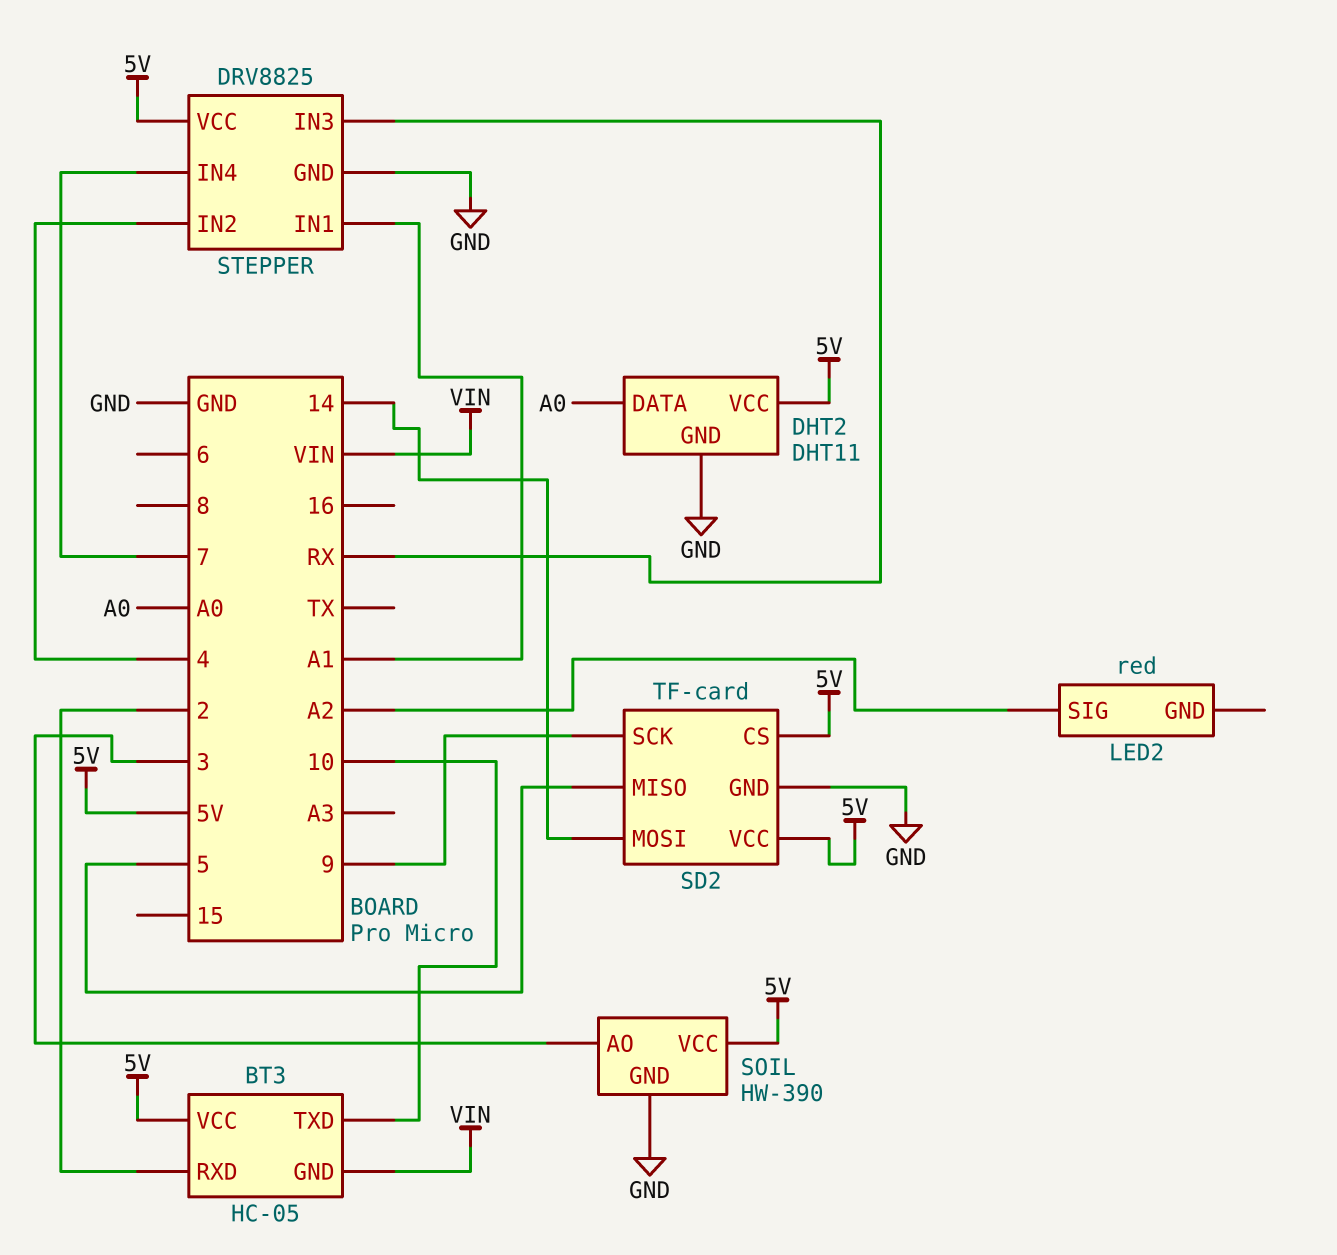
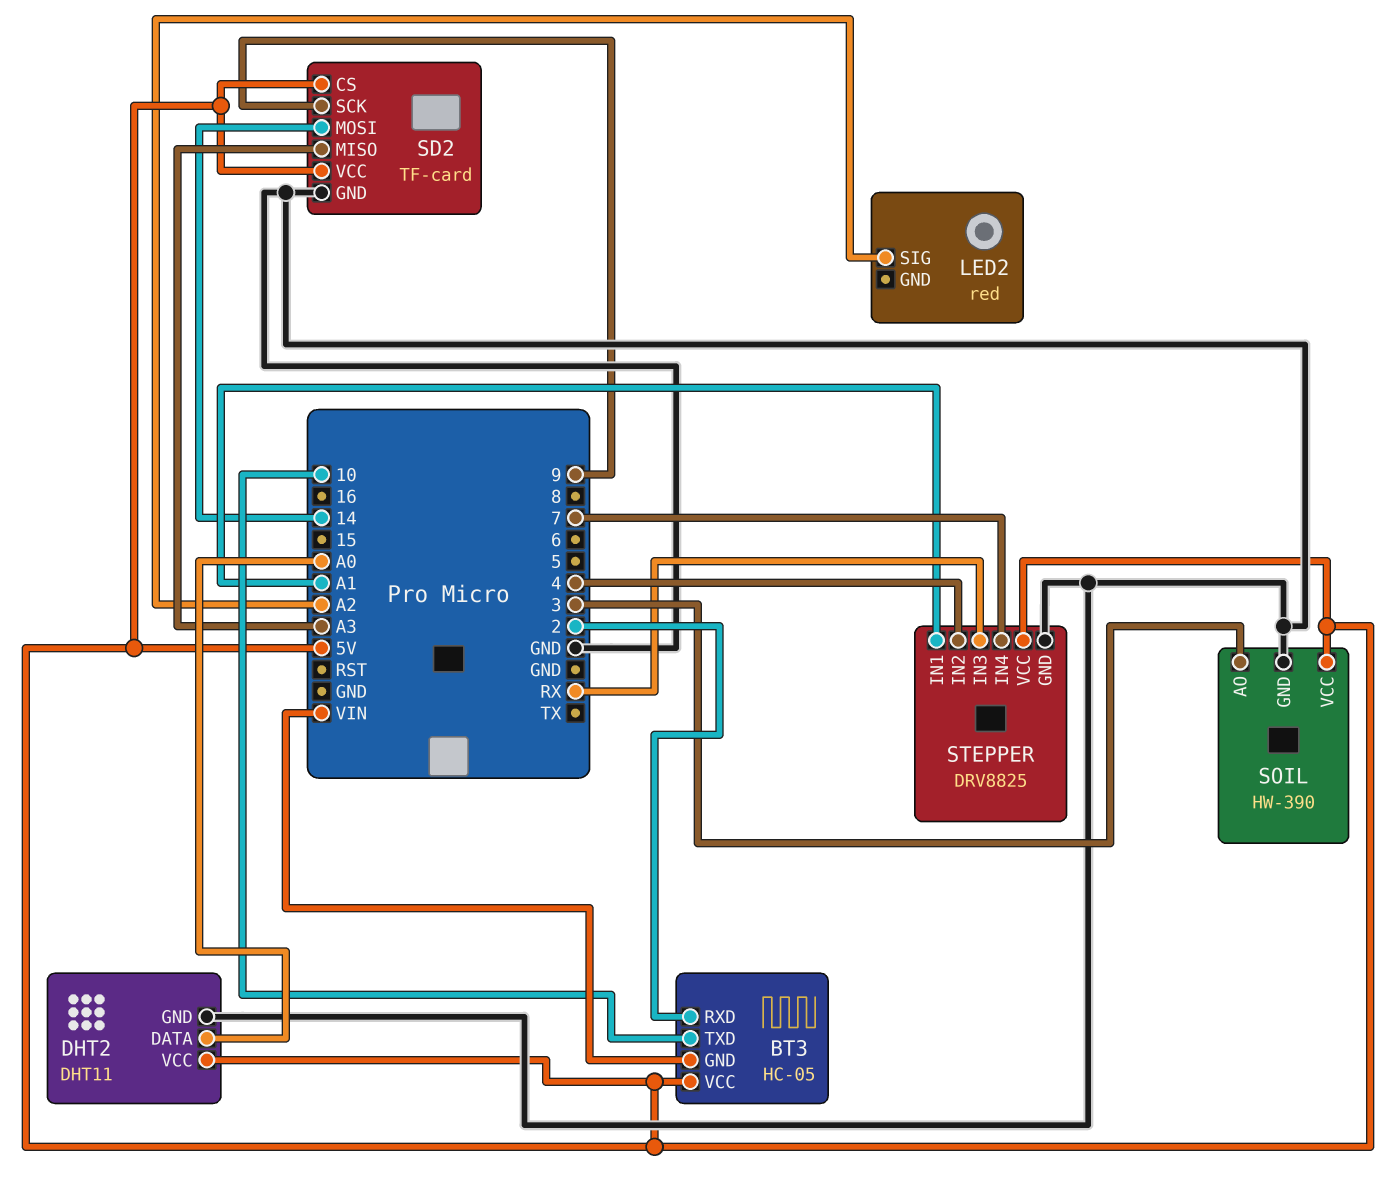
SD2 pin MISO: 5 -> A3

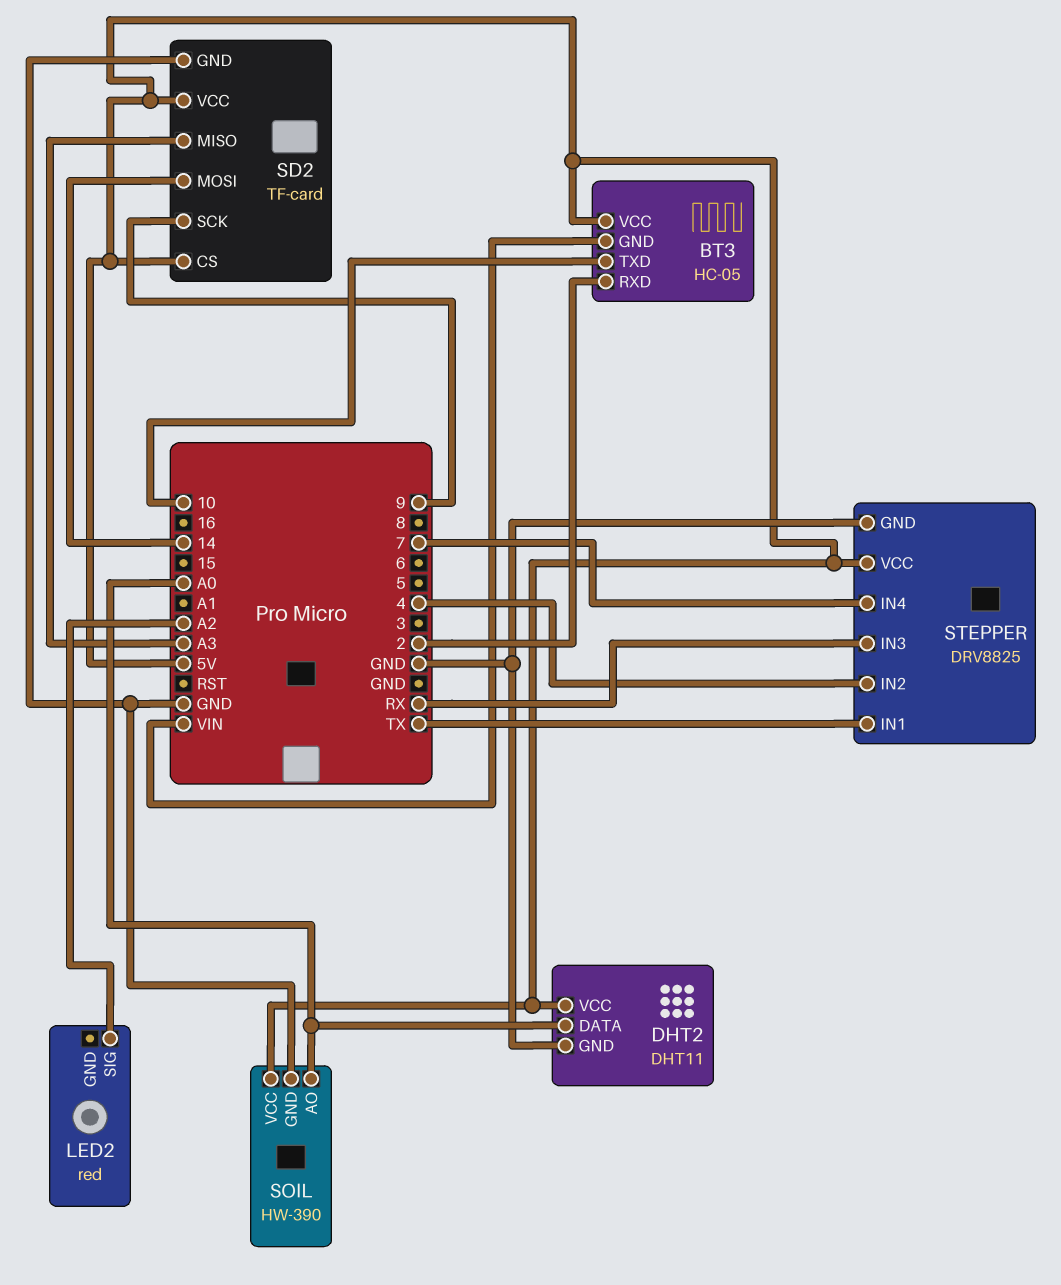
SOIL pin AO: 3 -> A0
STEPPER pin IN1: A1 -> TX

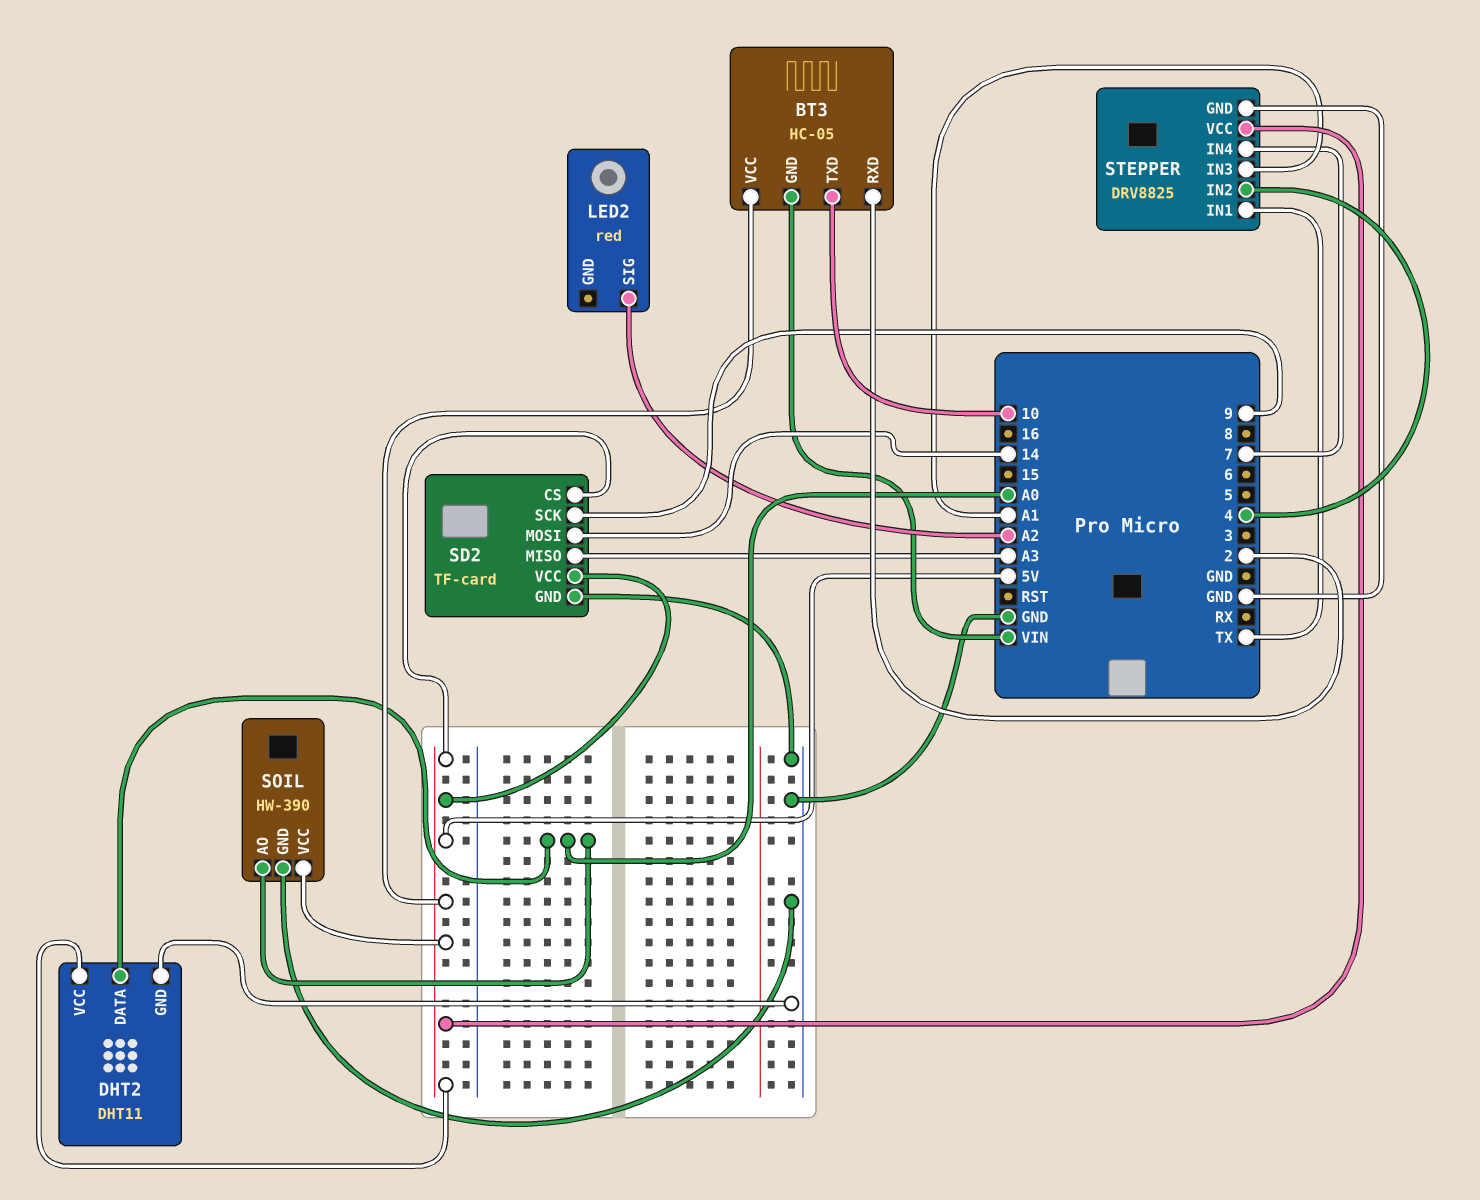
STEPPER pin IN3: RX -> A1

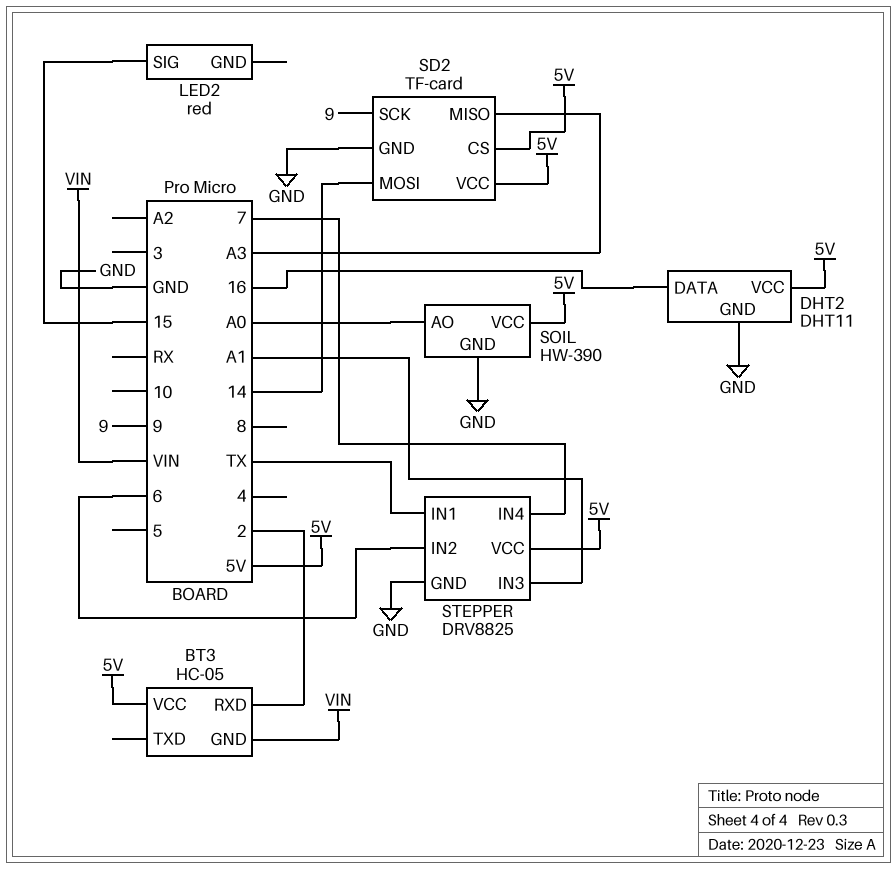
BT3 pin TXD: 10 -> none
DHT2 pin DATA: A0 -> 16
LED2 pin SIG: A2 -> 15
STEPPER pin IN2: 4 -> 6

